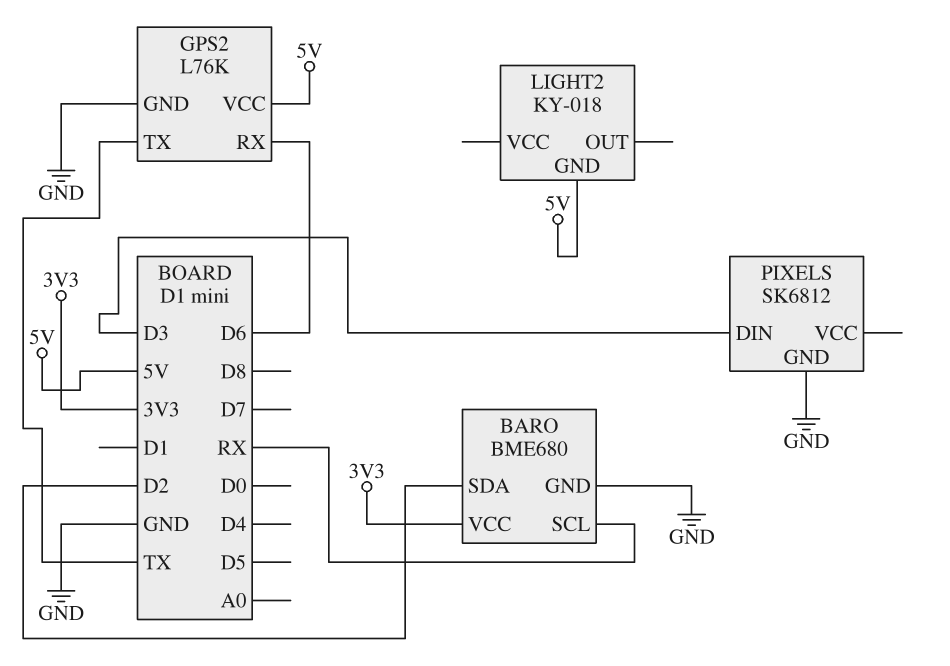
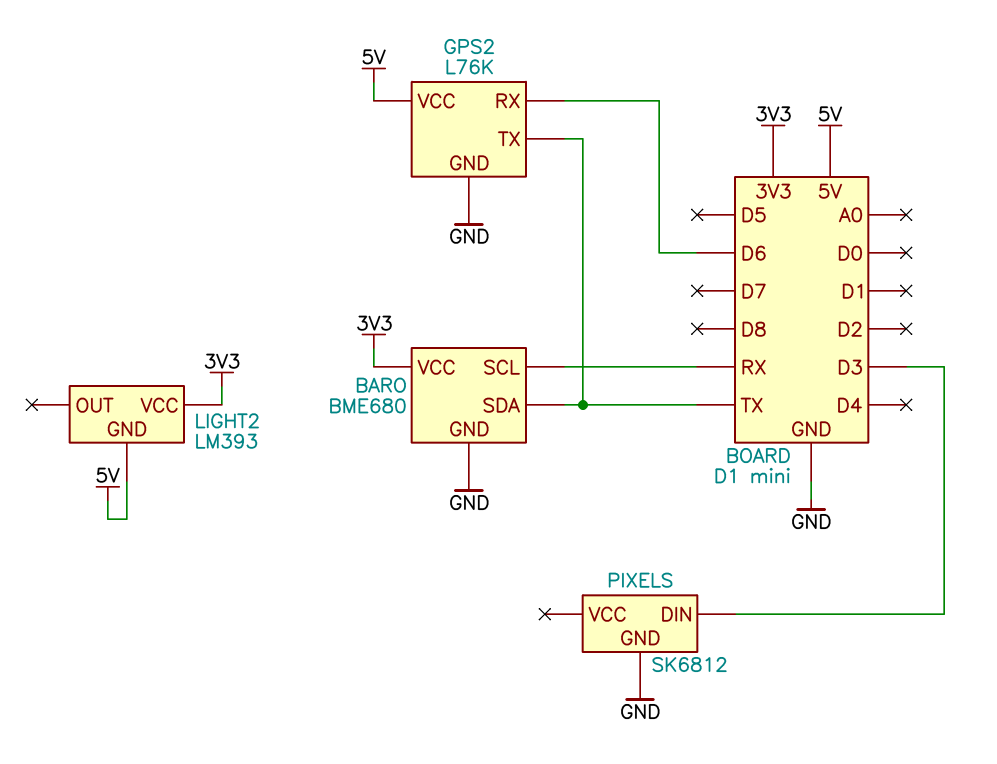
BARO pin SDA: D2 -> TX
LIGHT2: KY-018 -> LM393
LIGHT2 pin VCC: none -> 3V3

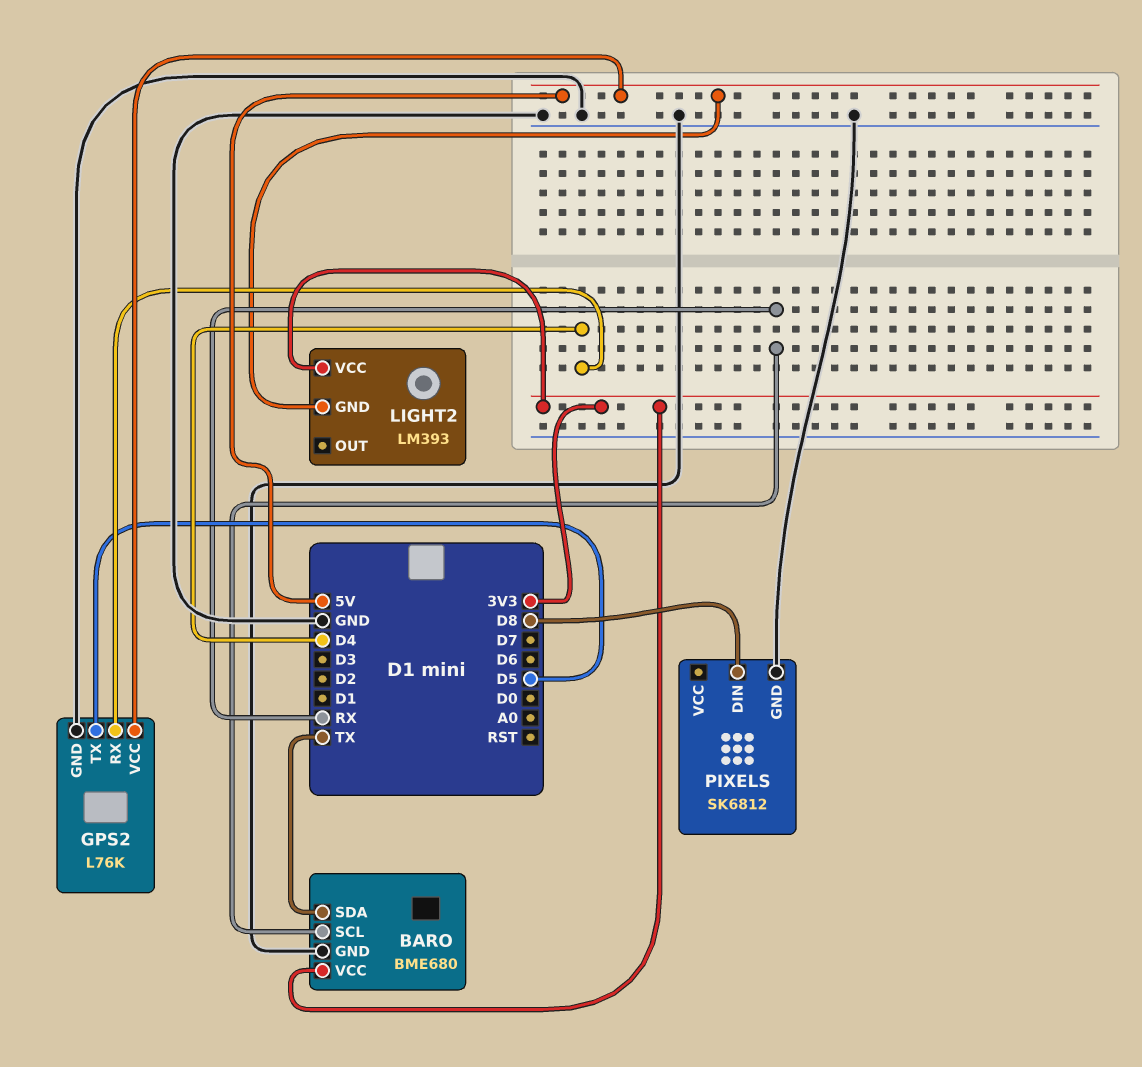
GPS2 pin RX: D6 -> D4
GPS2 pin TX: TX -> D5
PIXELS pin DIN: D3 -> D8

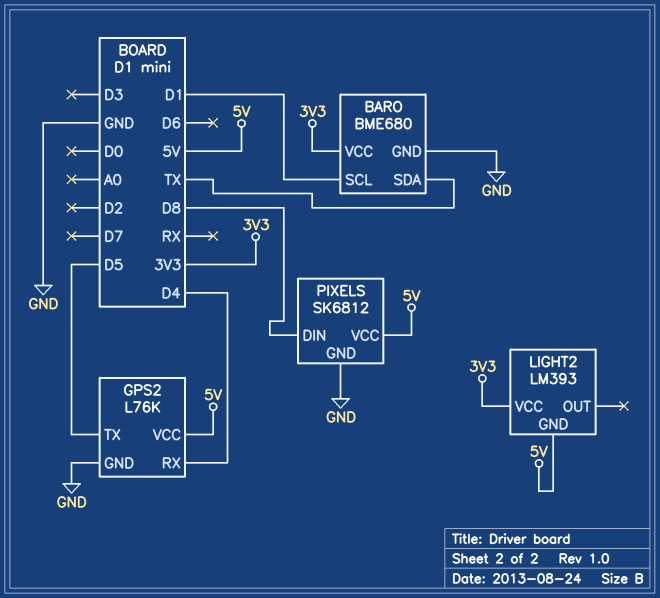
BARO pin SCL: RX -> D1
PIXELS pin VCC: none -> 5V

